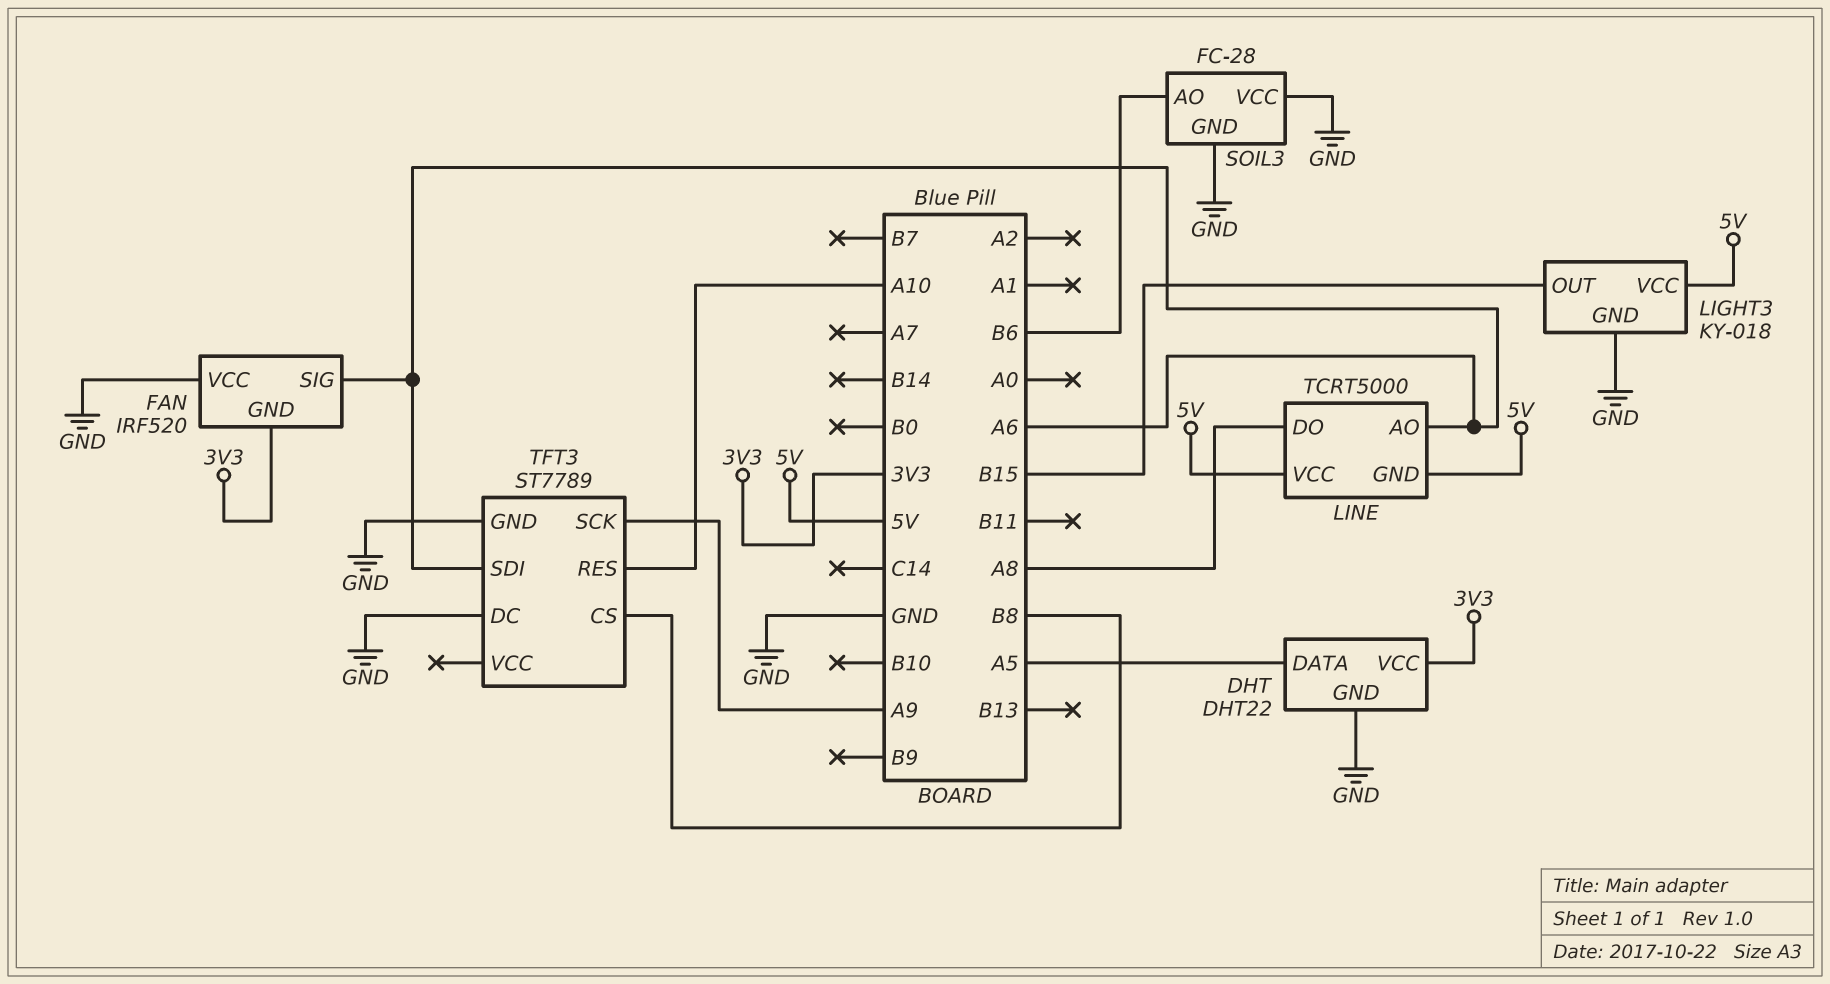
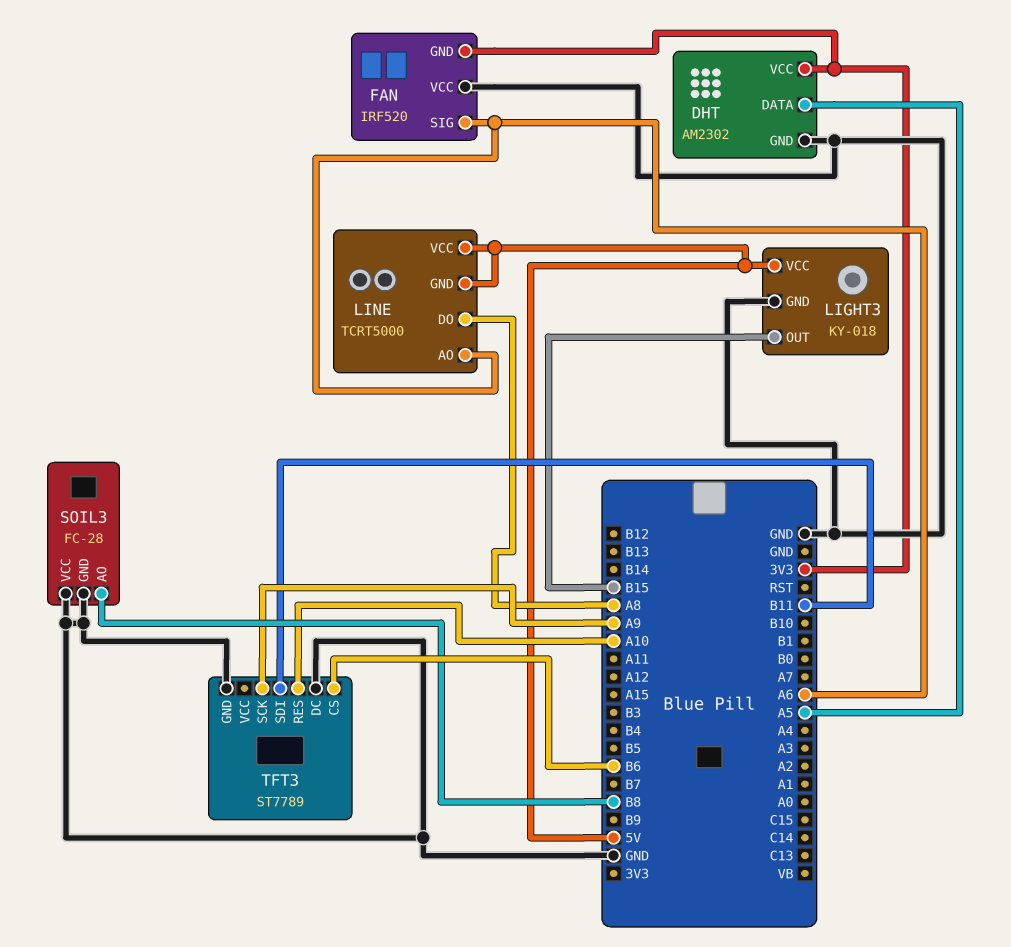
DHT: DHT22 -> AM2302
SOIL3 pin AO: B6 -> B8
TFT3 pin CS: B8 -> B6
TFT3 pin SDI: A6 -> B11

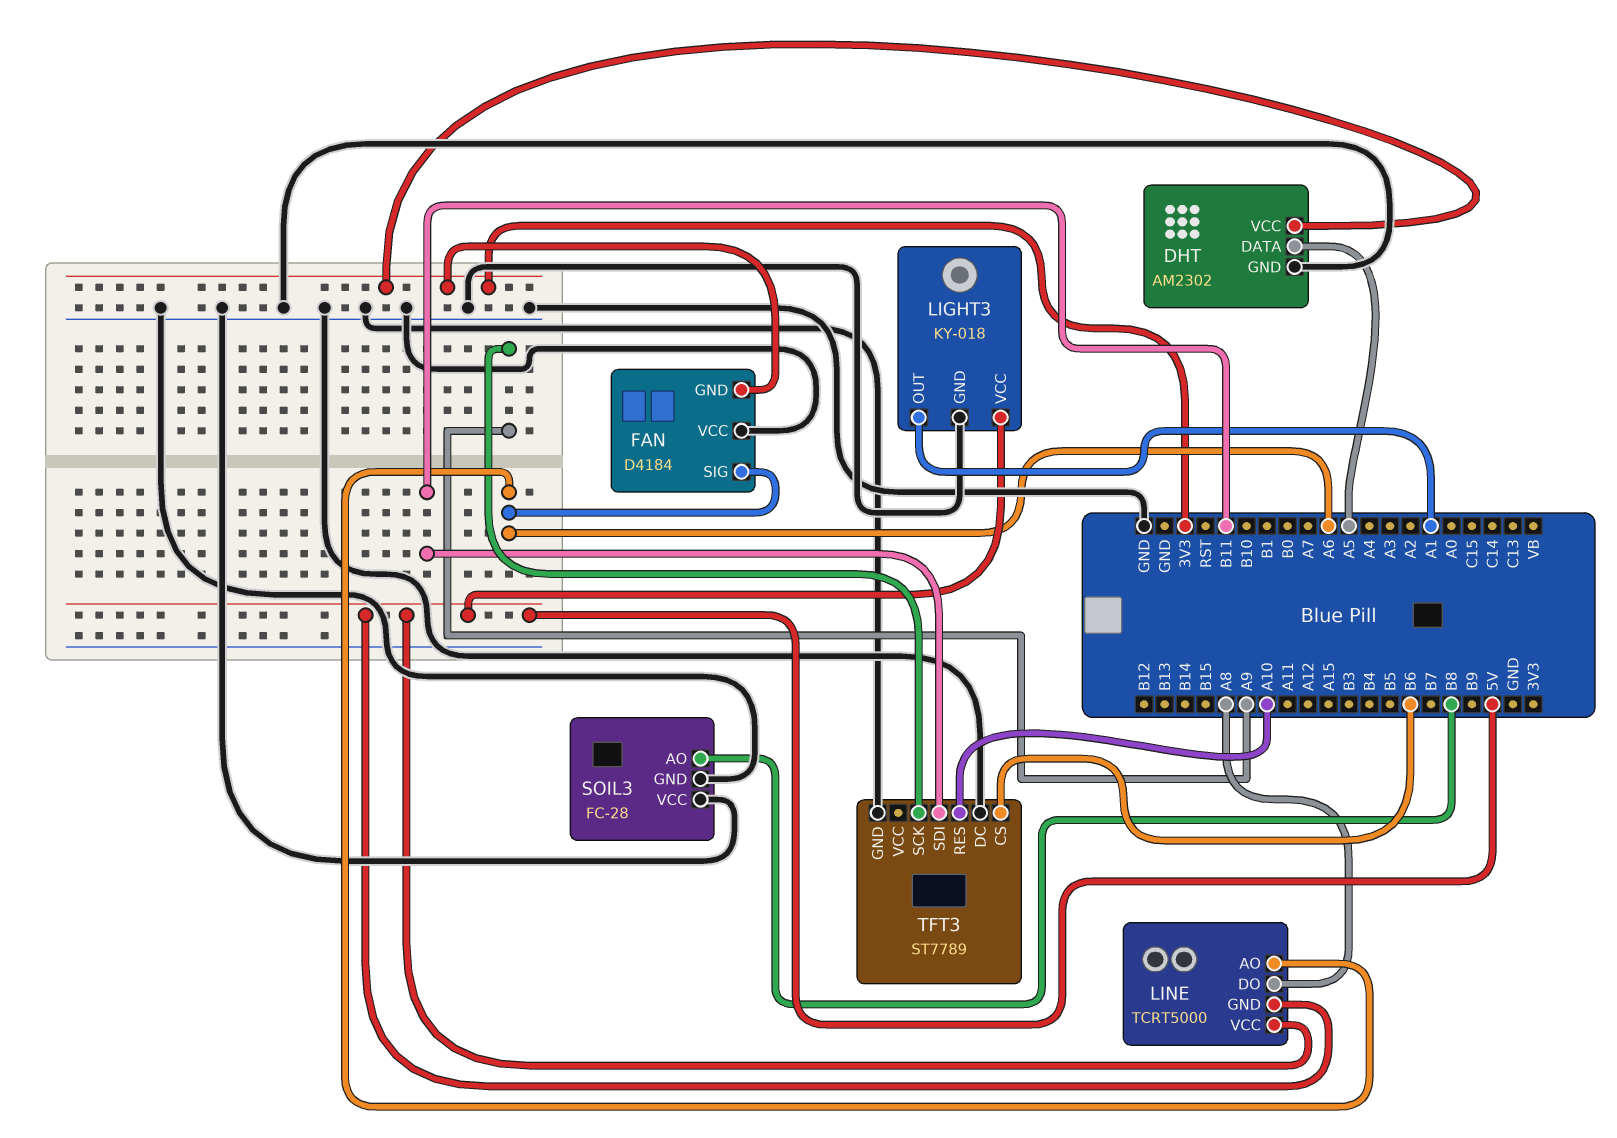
FAN: IRF520 -> D4184
LIGHT3 pin OUT: B15 -> A1

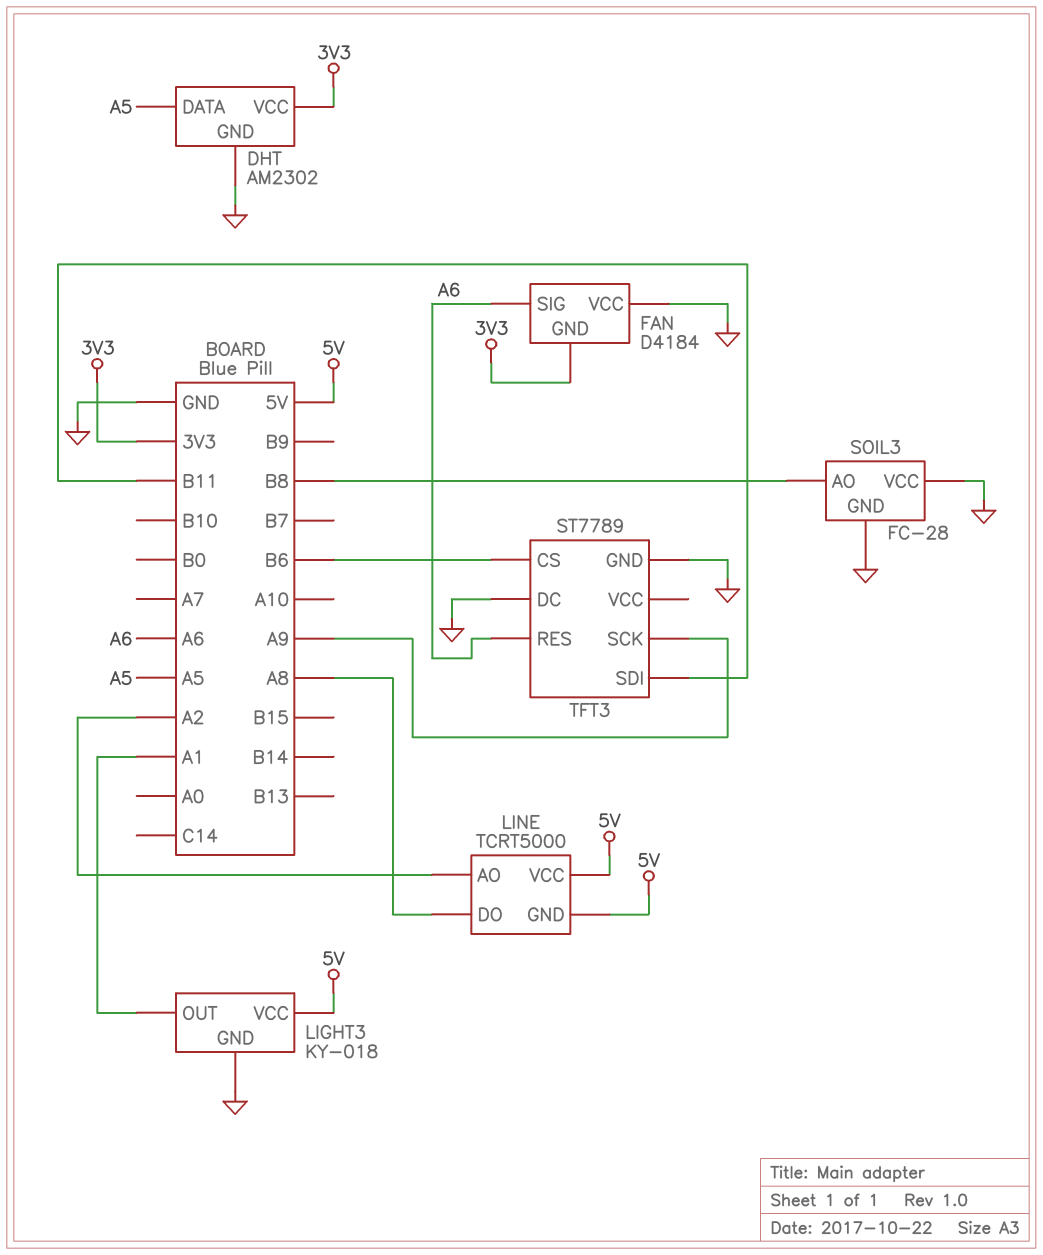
LINE pin AO: A6 -> A2
TFT3 pin RES: A10 -> A6

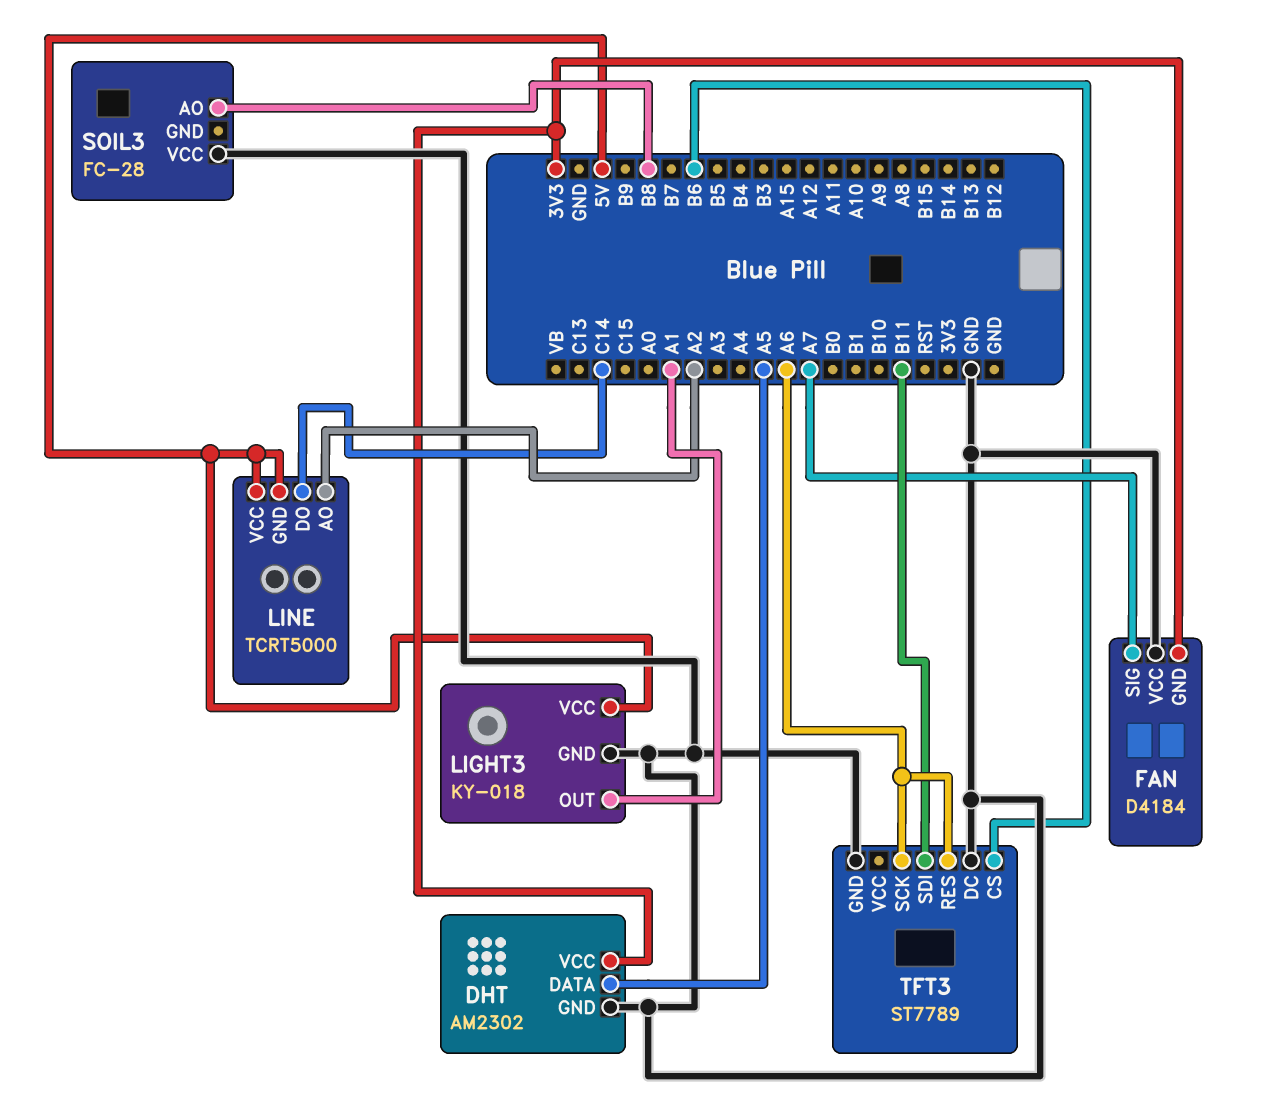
FAN pin SIG: A6 -> A7
LINE pin DO: A8 -> C14
SOIL3 pin GND: GND -> none
TFT3 pin SCK: A9 -> A6

